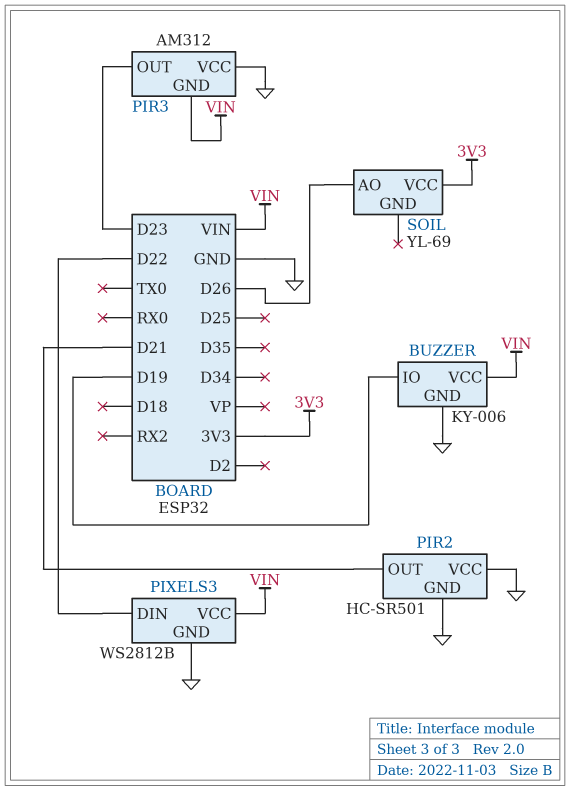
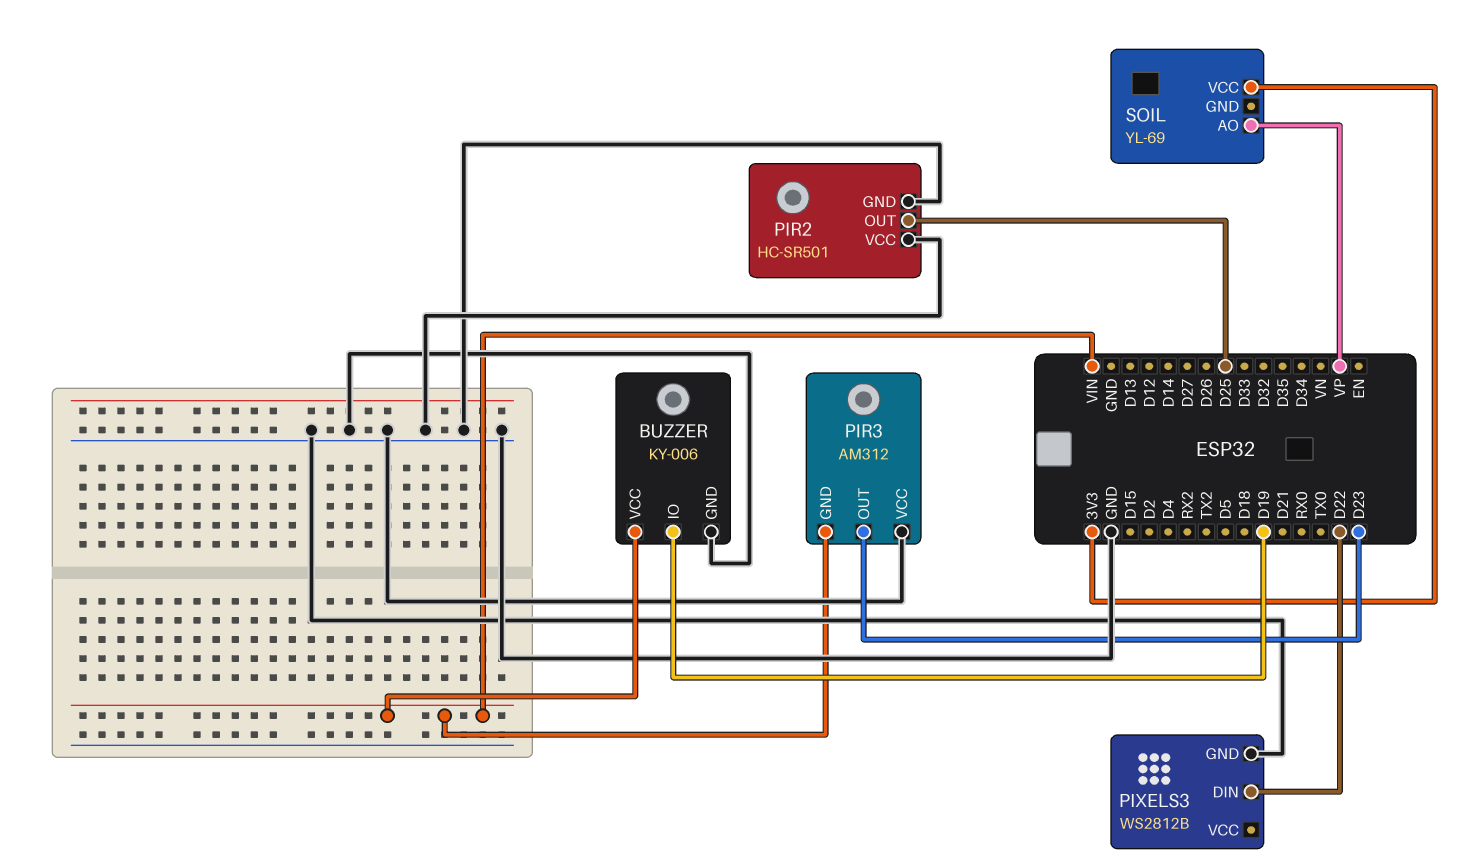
PIR2 pin OUT: D21 -> D25
PIXELS3 pin VCC: VIN -> none
SOIL pin AO: D26 -> VP

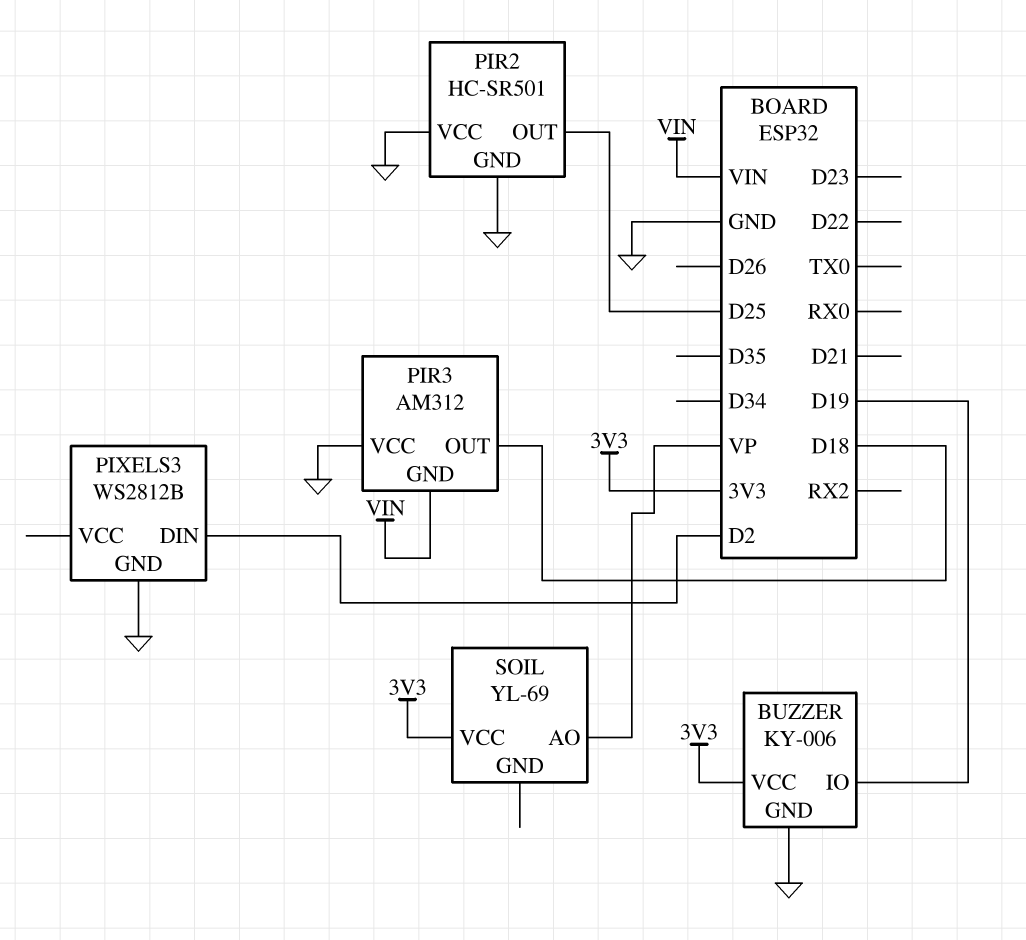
BUZZER pin VCC: VIN -> 3V3
PIR3 pin OUT: D23 -> D18
PIXELS3 pin DIN: D22 -> D2

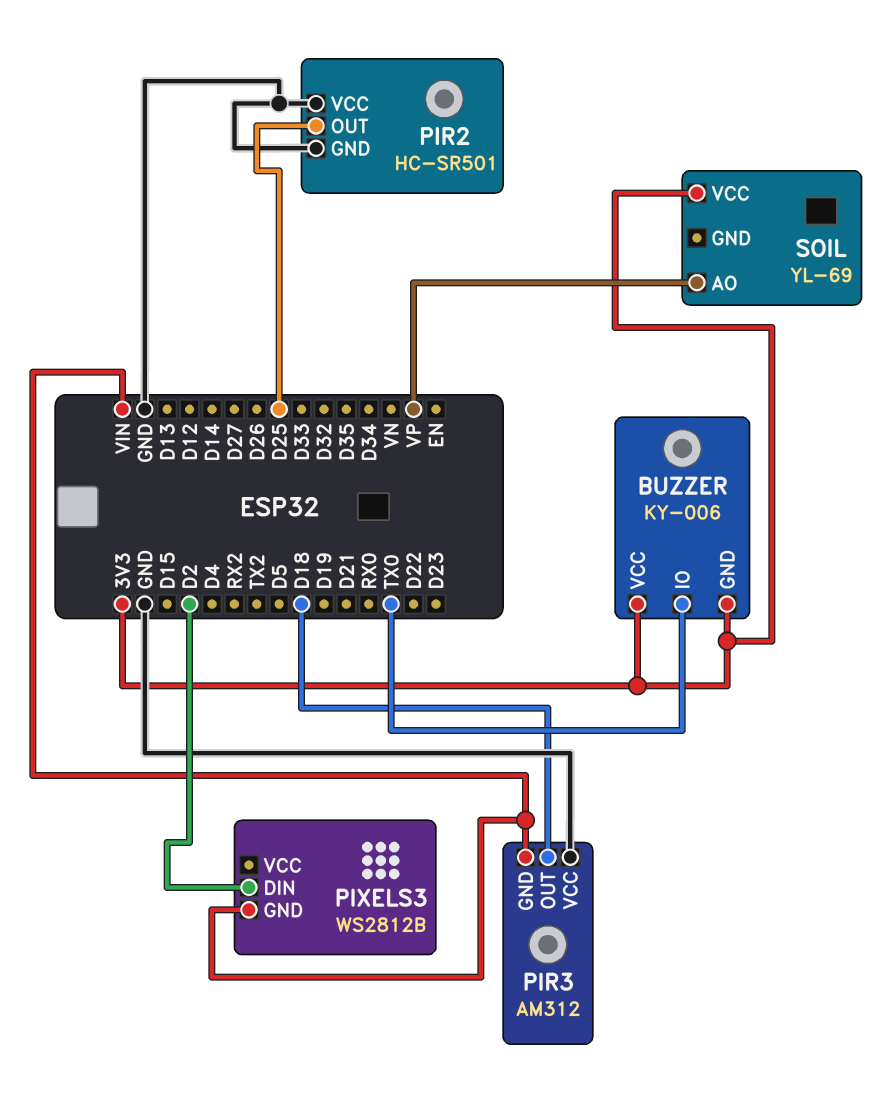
BUZZER pin GND: GND -> 3V3
BUZZER pin IO: D19 -> TX0
PIXELS3 pin GND: GND -> VIN

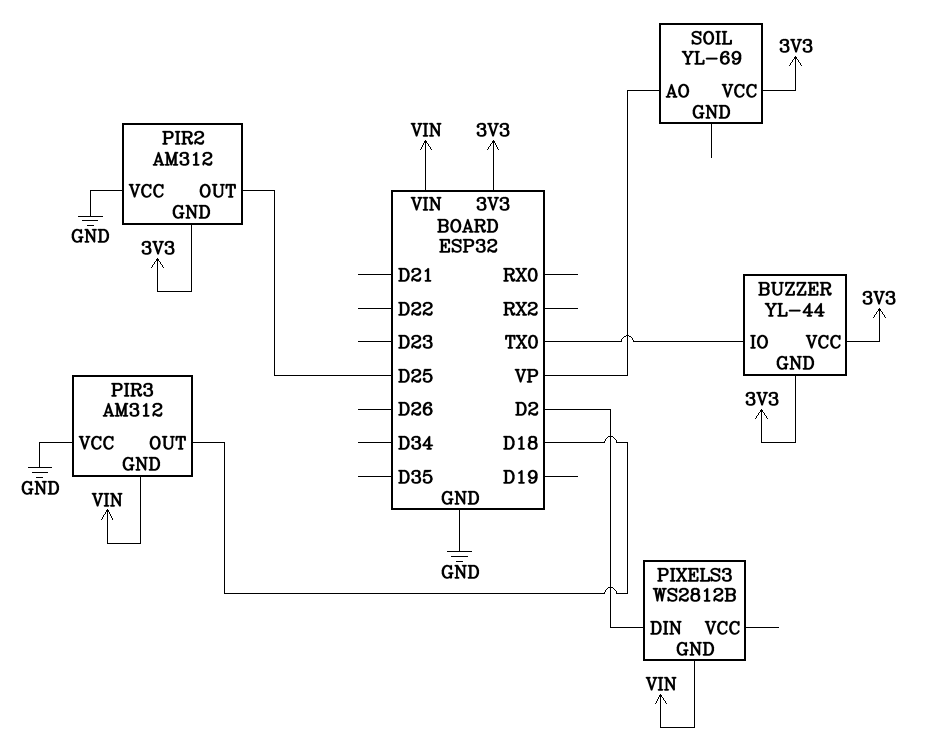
BUZZER: KY-006 -> YL-44
PIR2: HC-SR501 -> AM312
PIR2 pin GND: GND -> 3V3

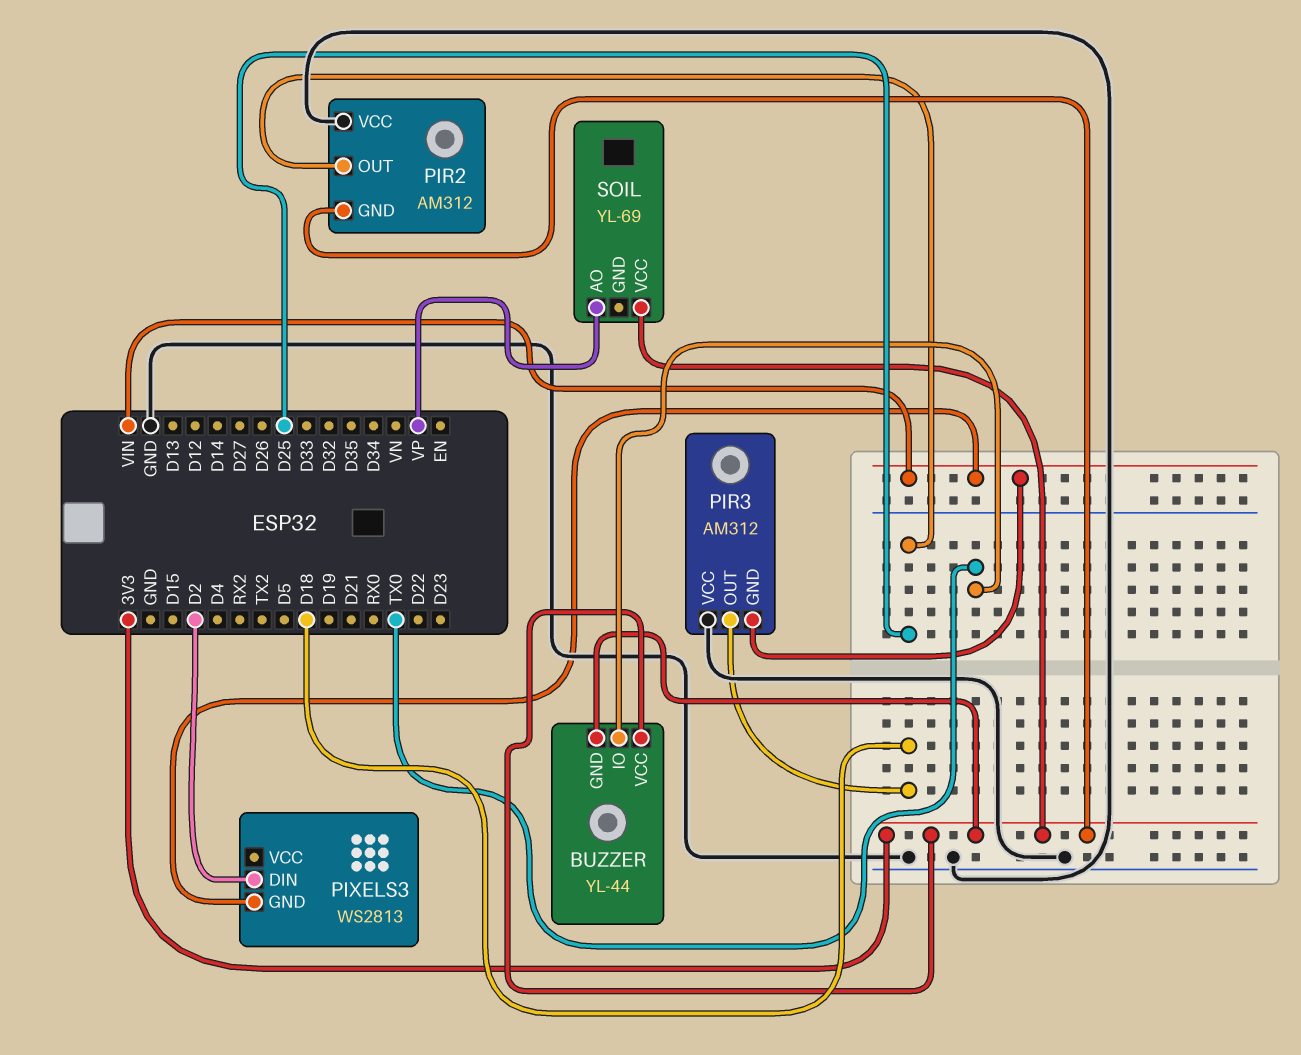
PIXELS3: WS2812B -> WS2813

